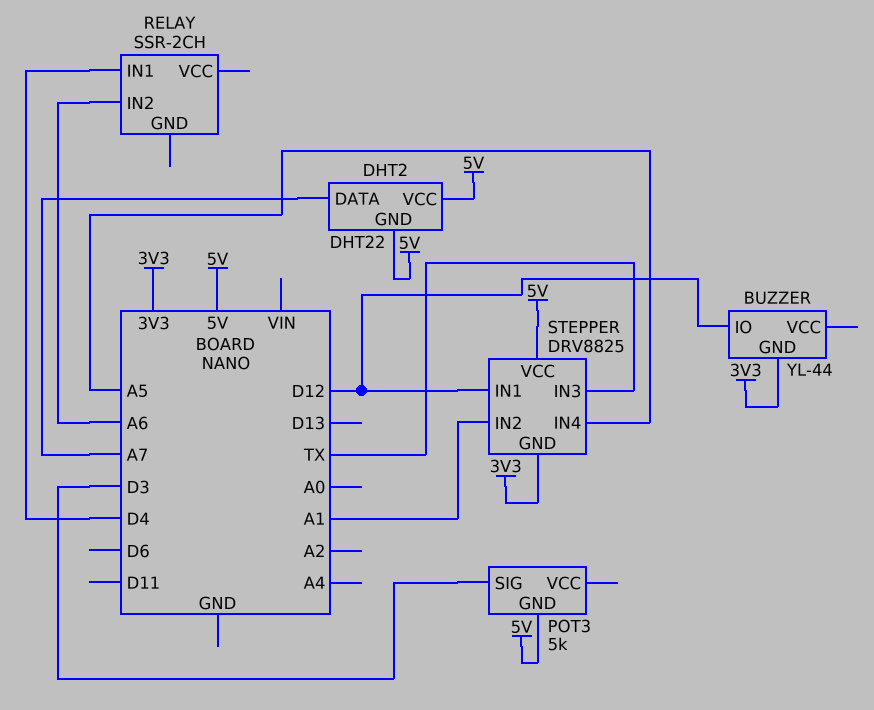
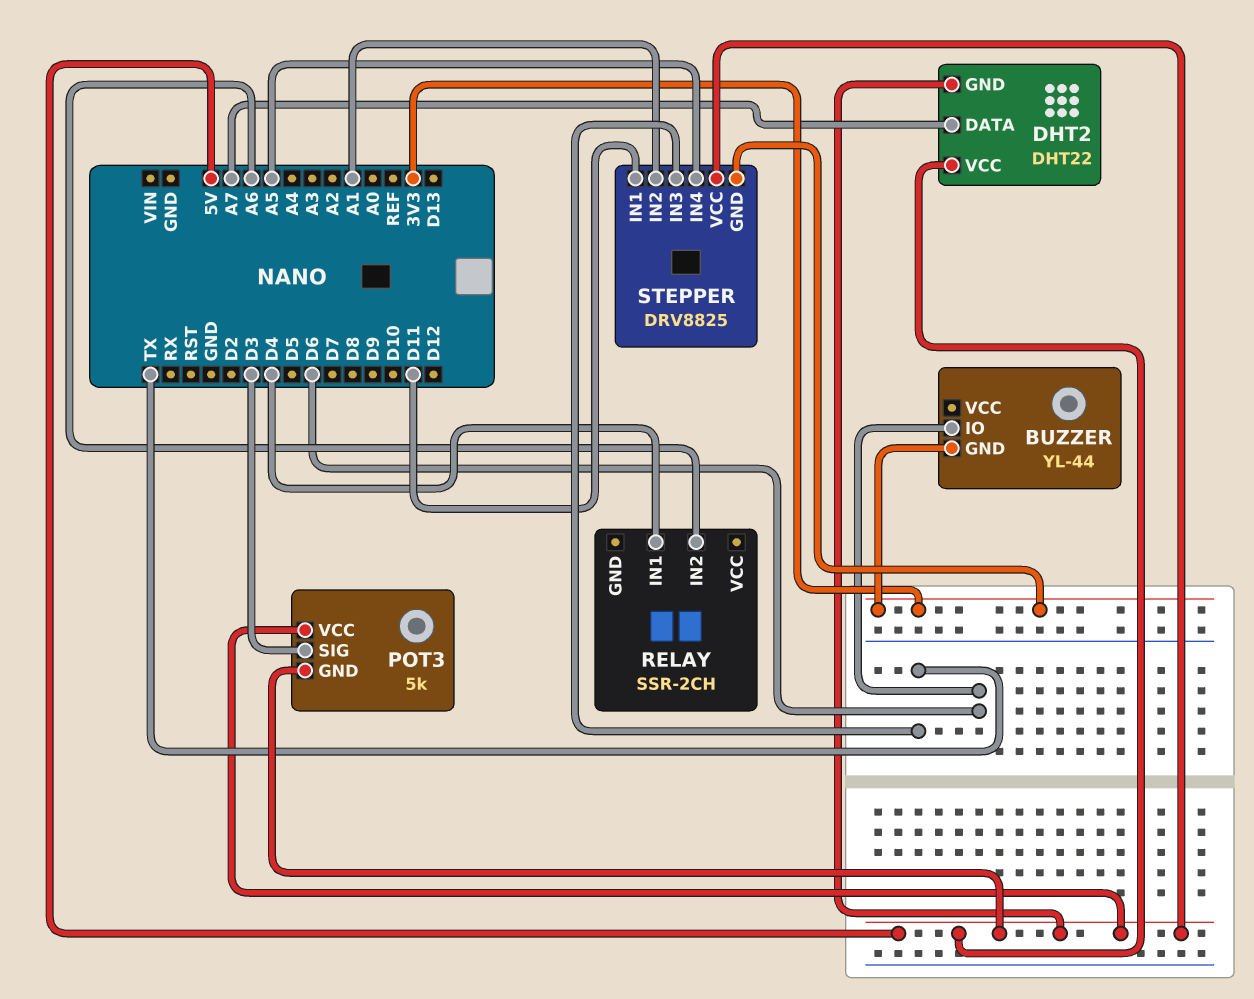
BUZZER pin IO: D12 -> D6
POT3 pin VCC: none -> 5V
STEPPER pin IN1: D12 -> D11

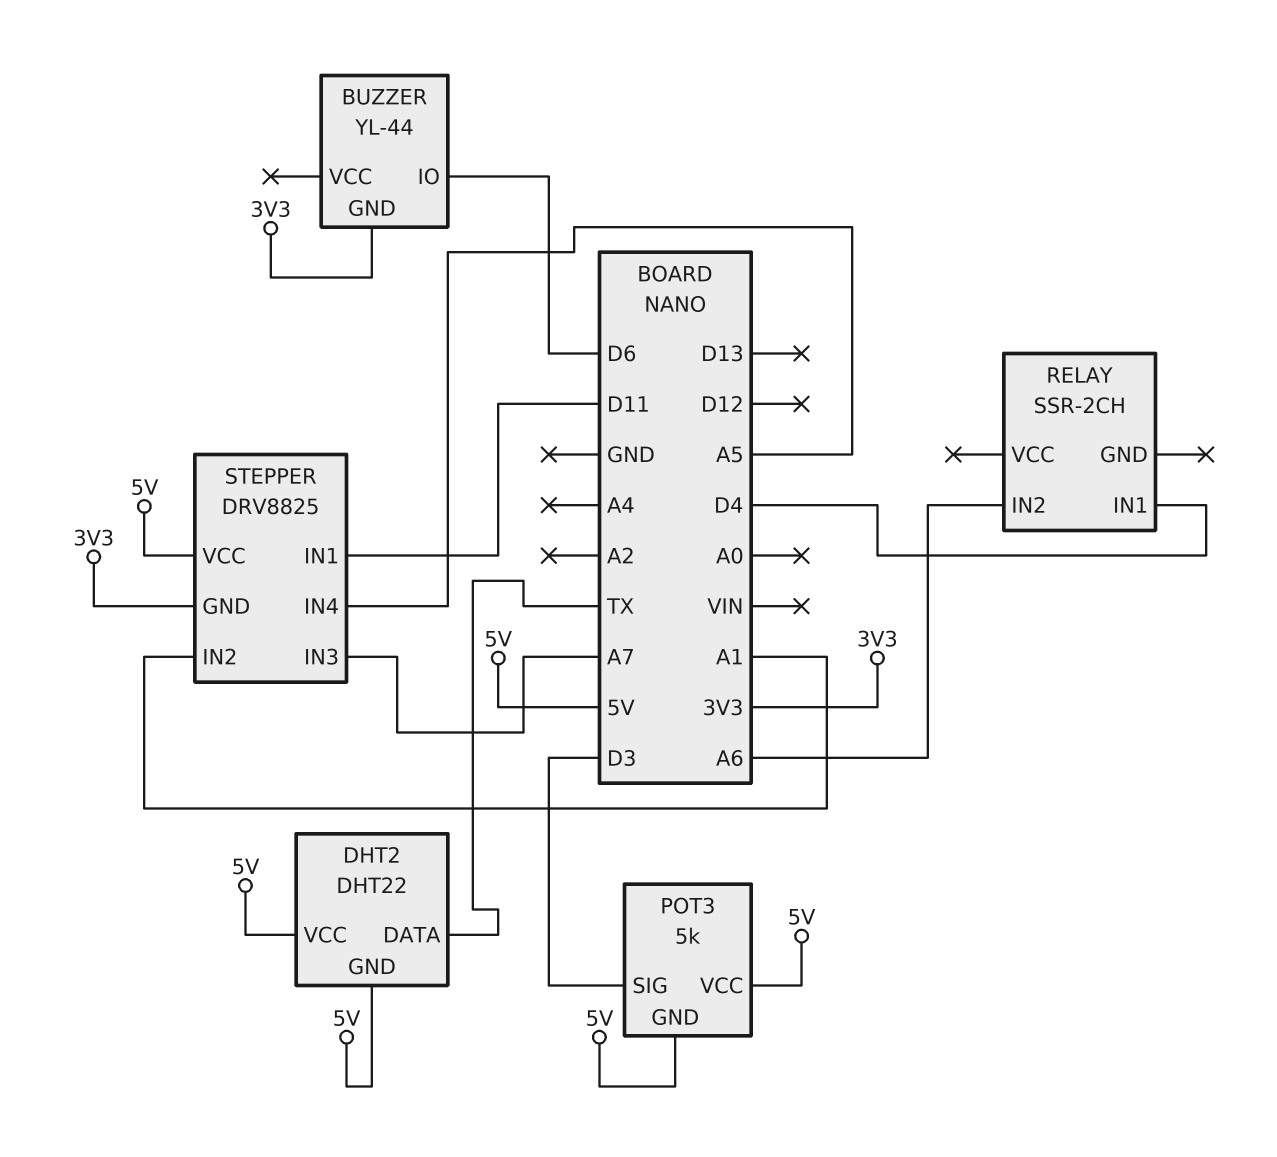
DHT2 pin DATA: A7 -> TX
STEPPER pin IN3: TX -> A7

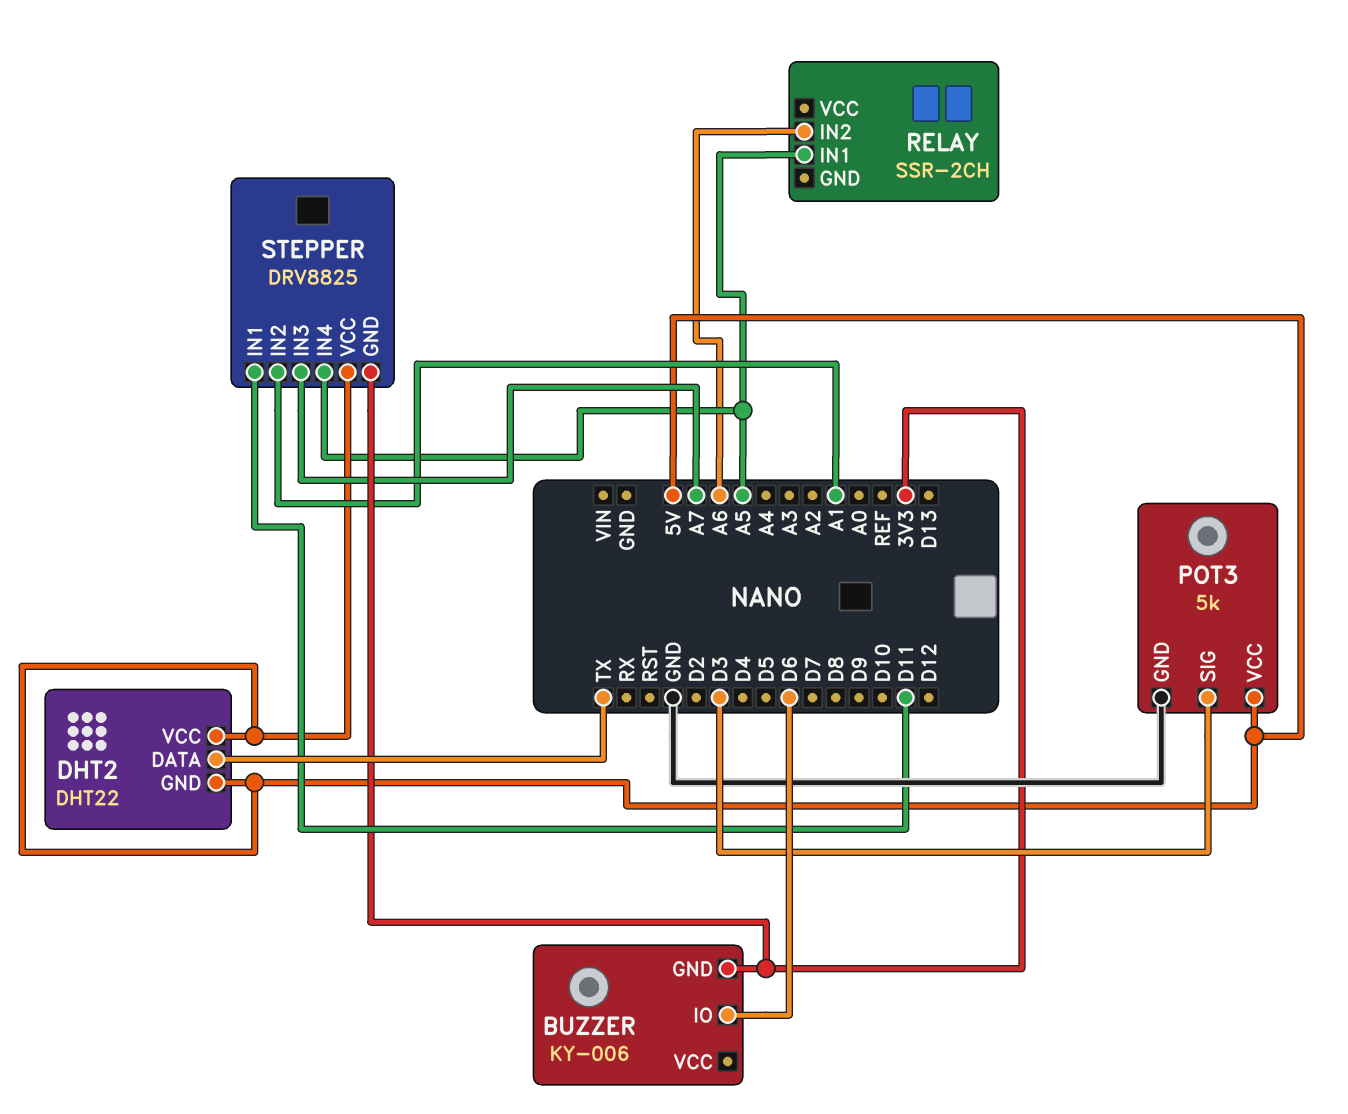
BUZZER: YL-44 -> KY-006
POT3 pin GND: 5V -> GND
RELAY pin IN1: D4 -> A5

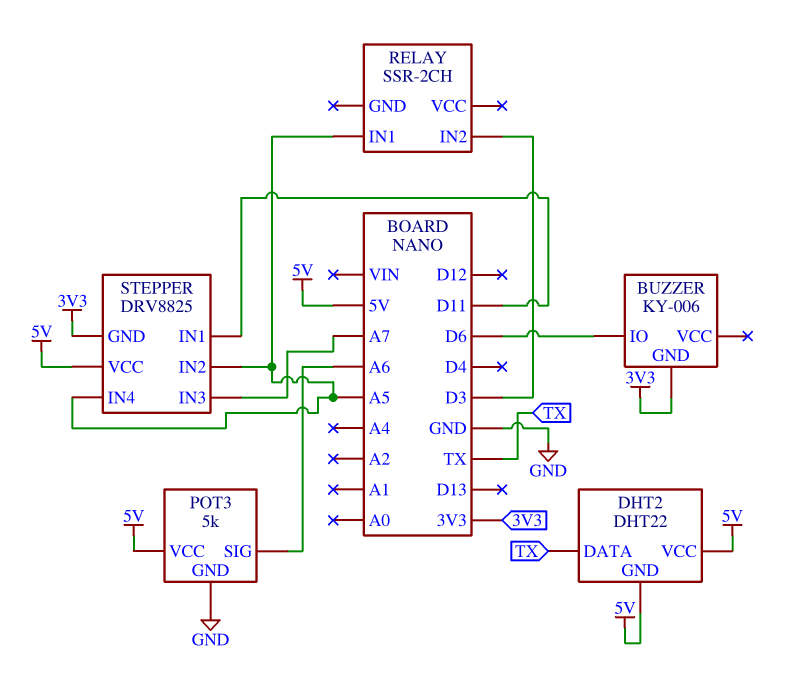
POT3 pin SIG: D3 -> A6
RELAY pin IN2: A6 -> D3
STEPPER pin IN2: A1 -> A5

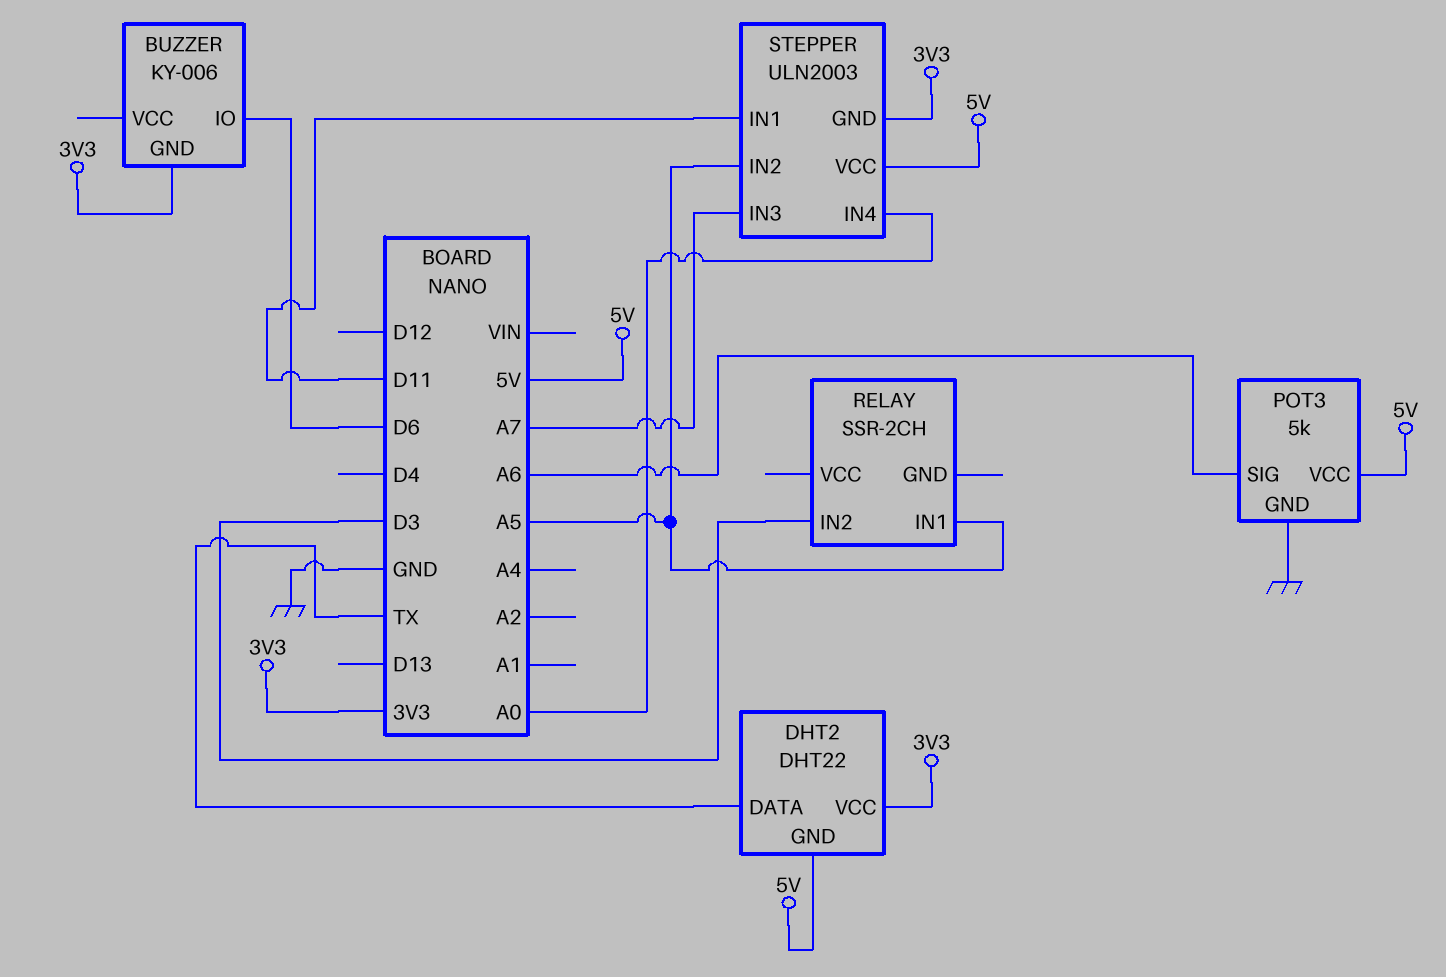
DHT2 pin VCC: 5V -> 3V3
STEPPER: DRV8825 -> ULN2003
STEPPER pin IN4: A5 -> A0

